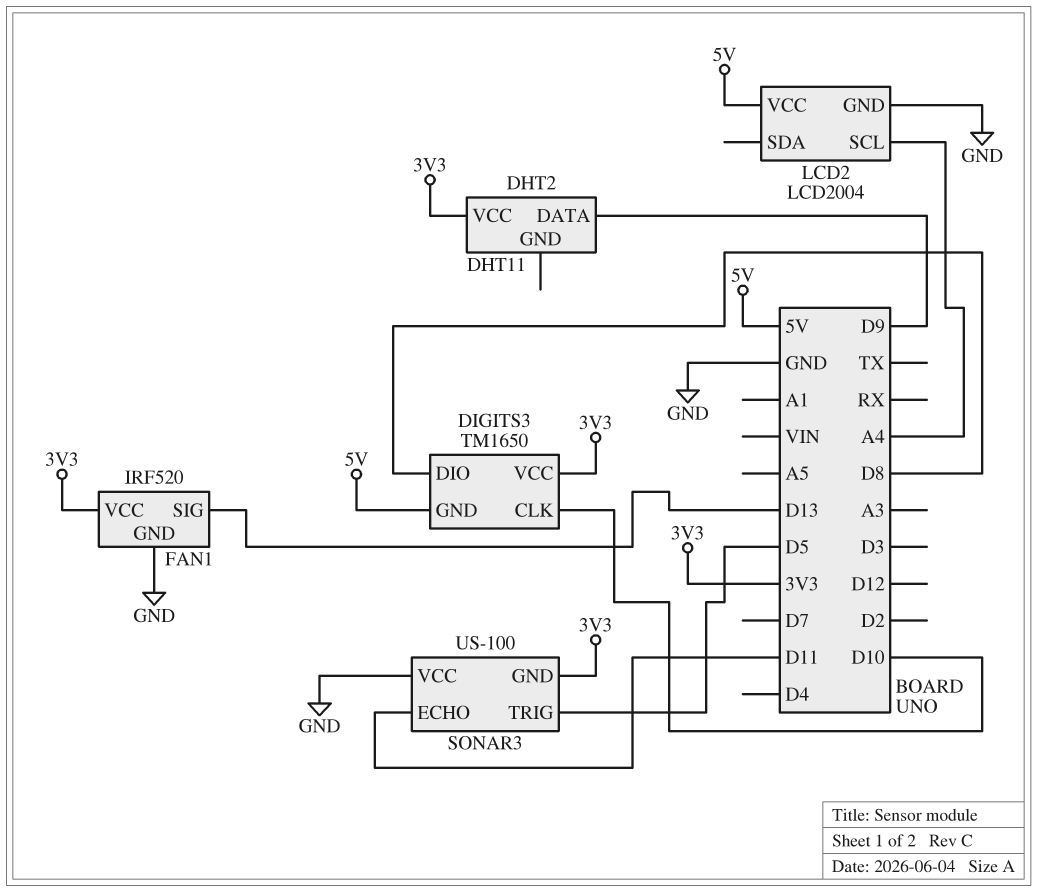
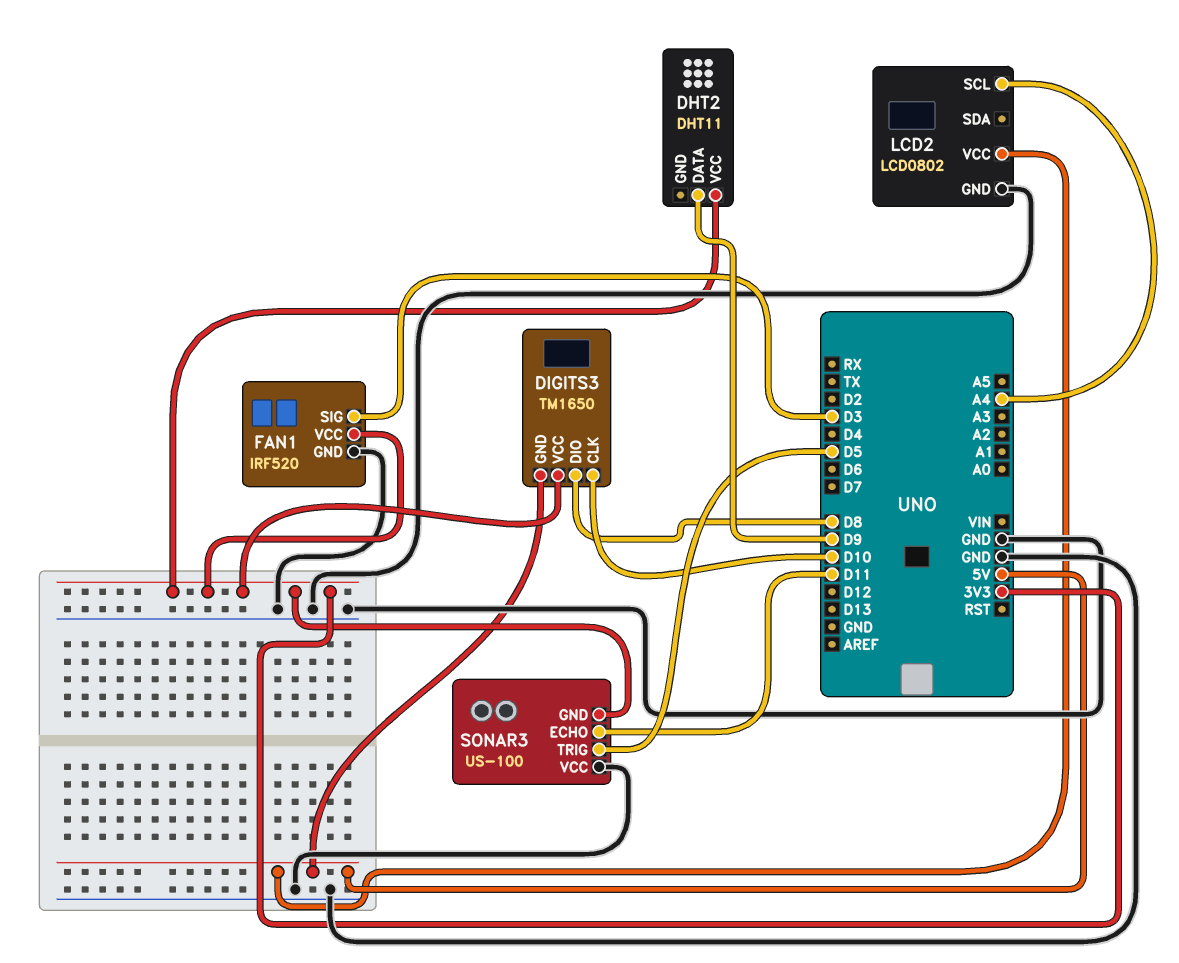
FAN1 pin SIG: D13 -> D3
LCD2: LCD2004 -> LCD0802

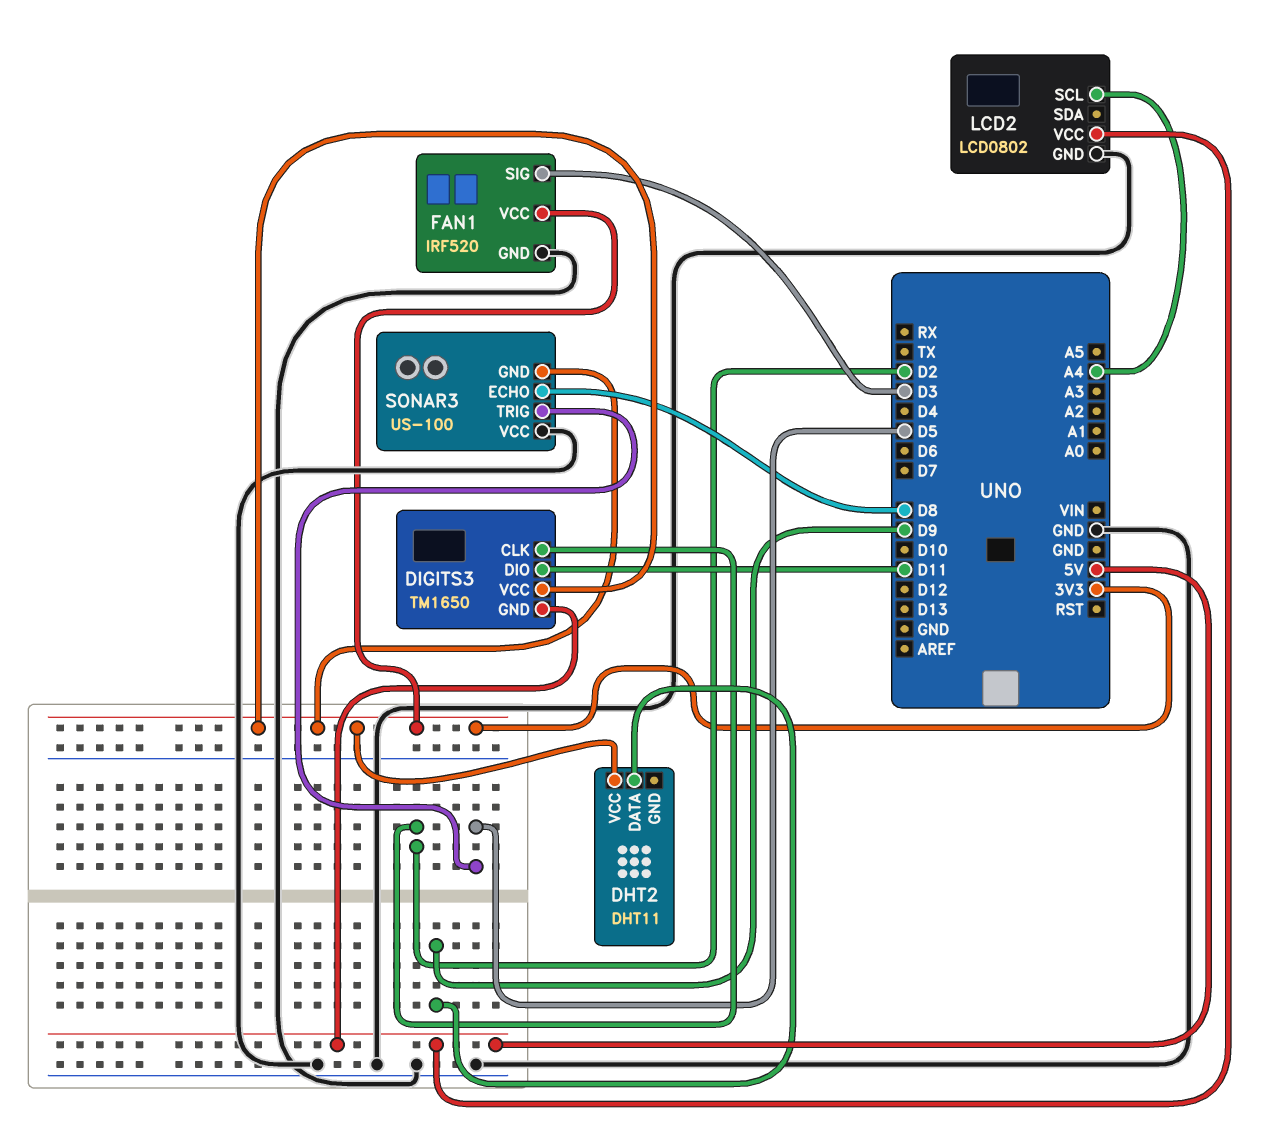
DIGITS3 pin CLK: D10 -> D2
DIGITS3 pin DIO: D8 -> D11
SONAR3 pin ECHO: D11 -> D8

